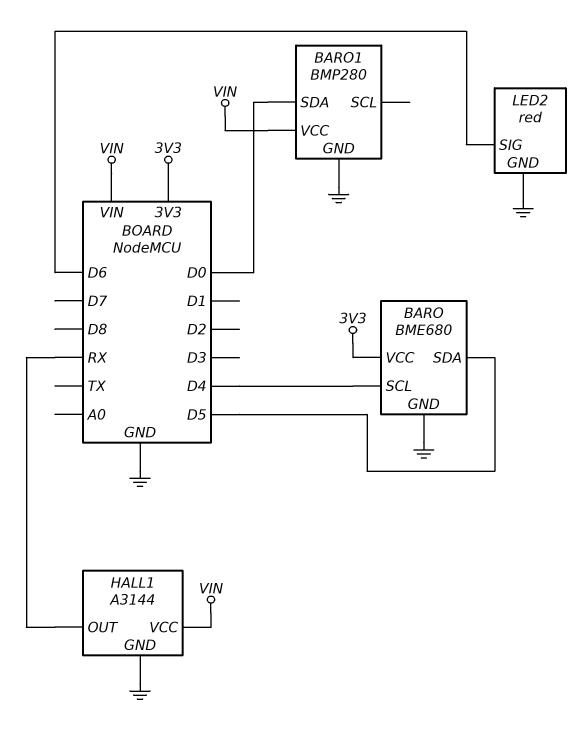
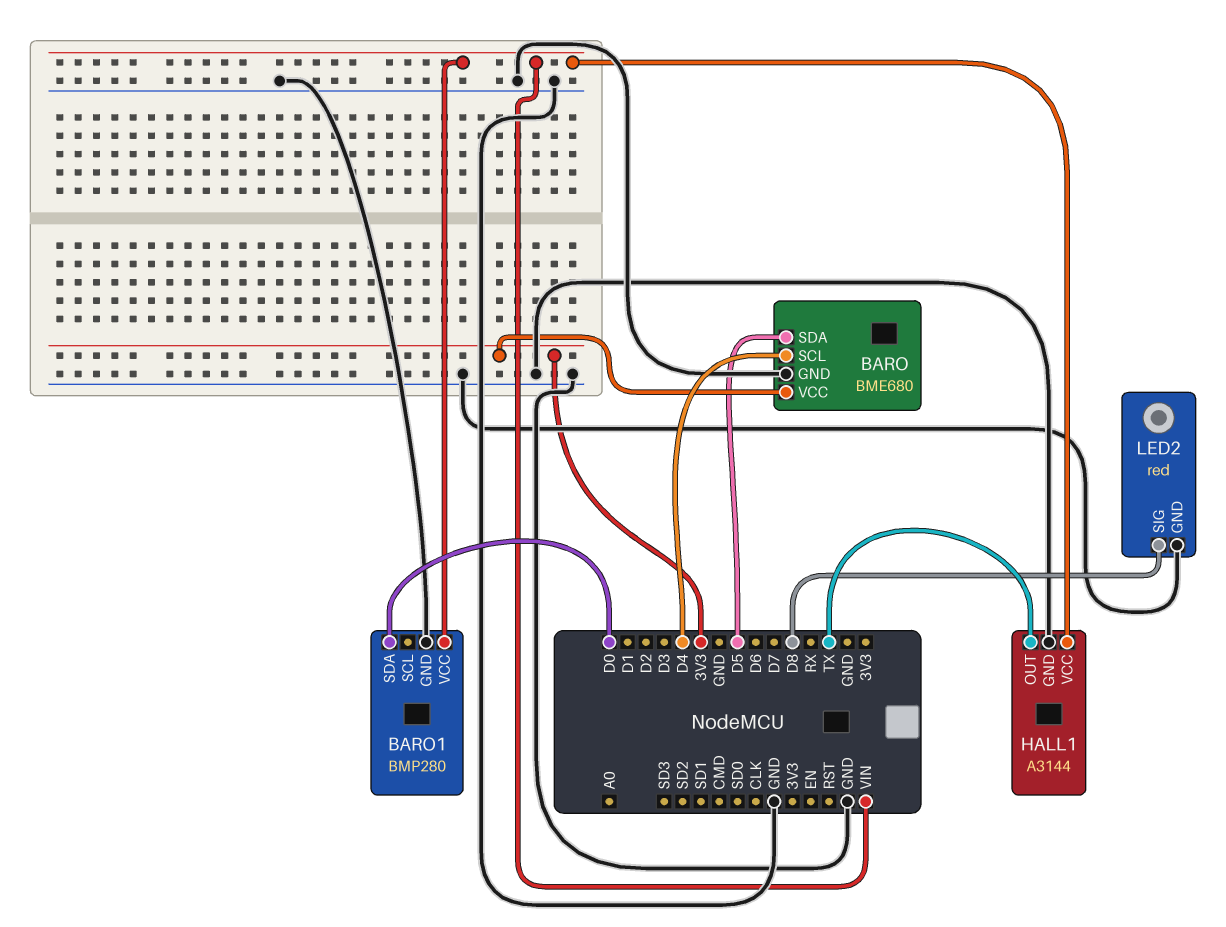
HALL1 pin OUT: RX -> TX
LED2 pin SIG: D6 -> D8

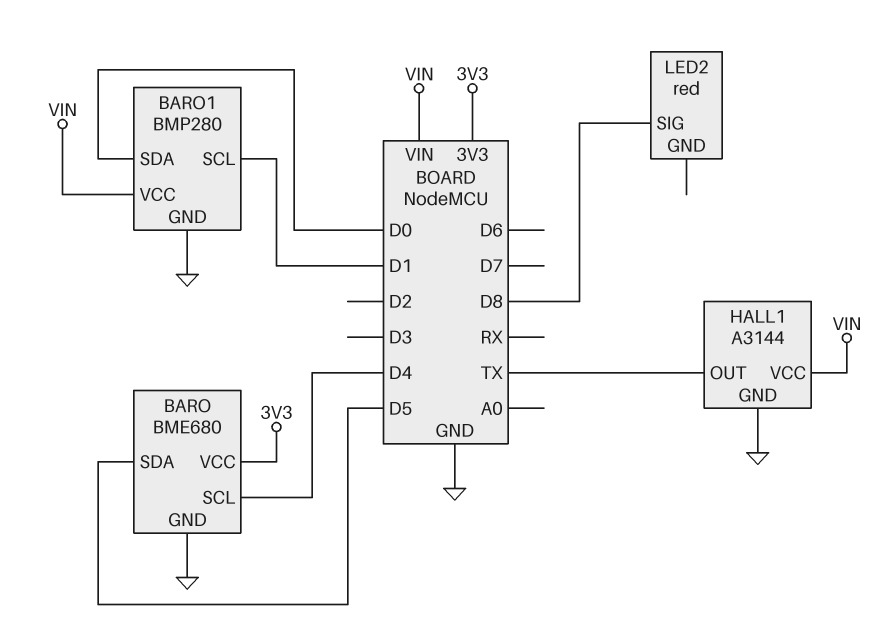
BARO1 pin SCL: none -> D1
LED2 pin GND: GND -> none

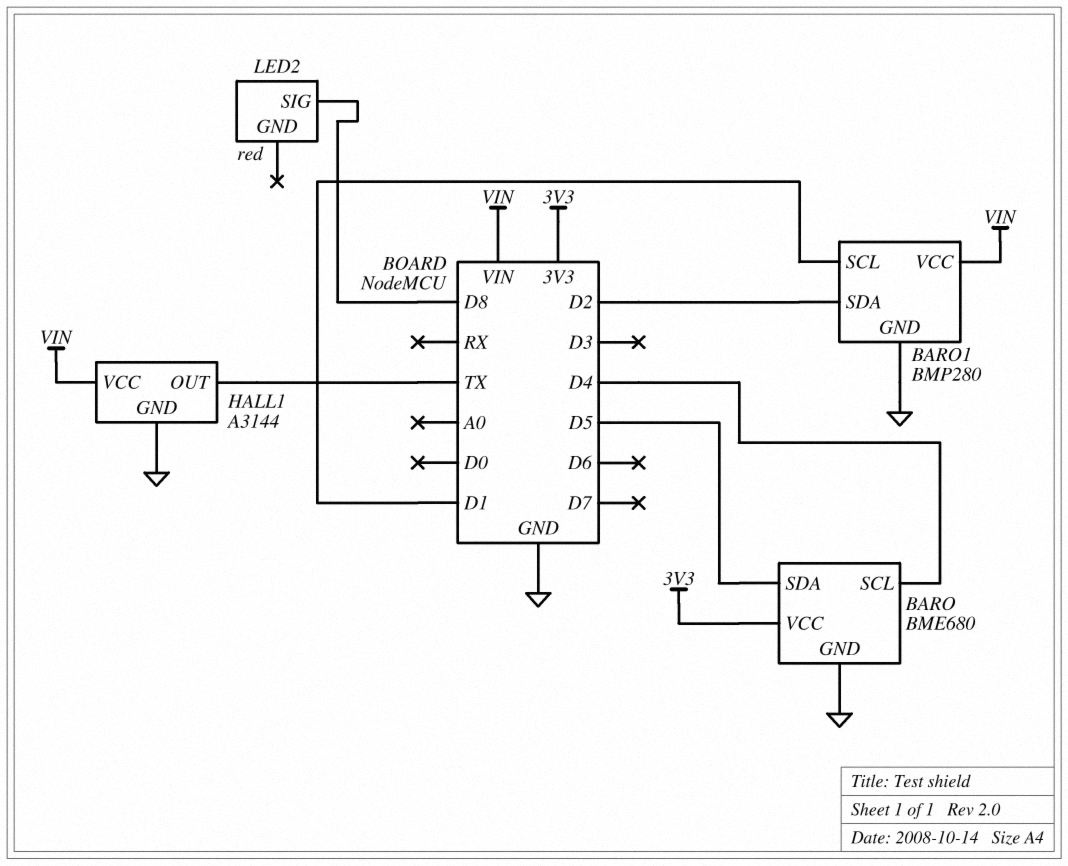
BARO1 pin SDA: D0 -> D2

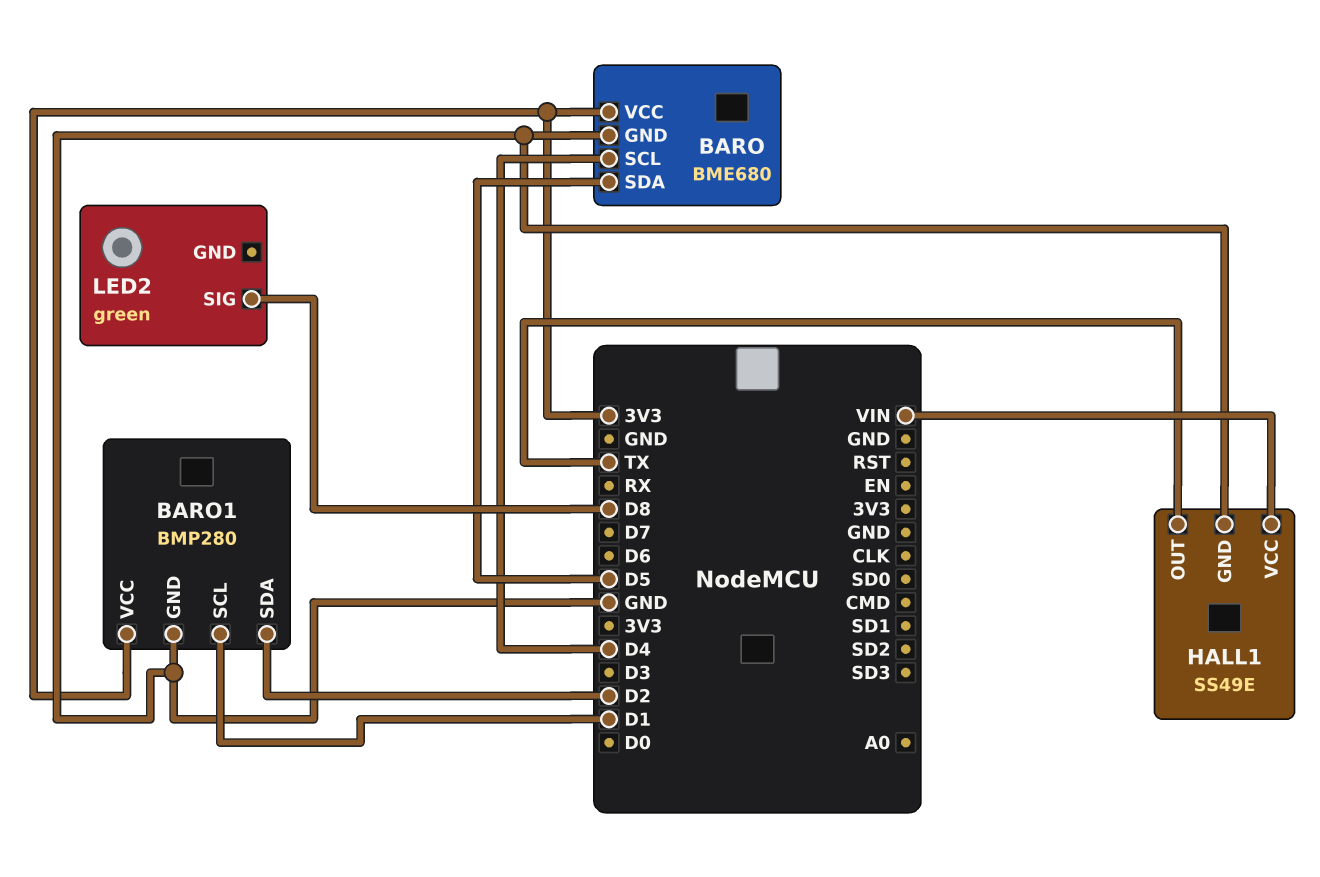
BARO1 pin VCC: VIN -> 3V3
HALL1: A3144 -> SS49E
LED2: red -> green

